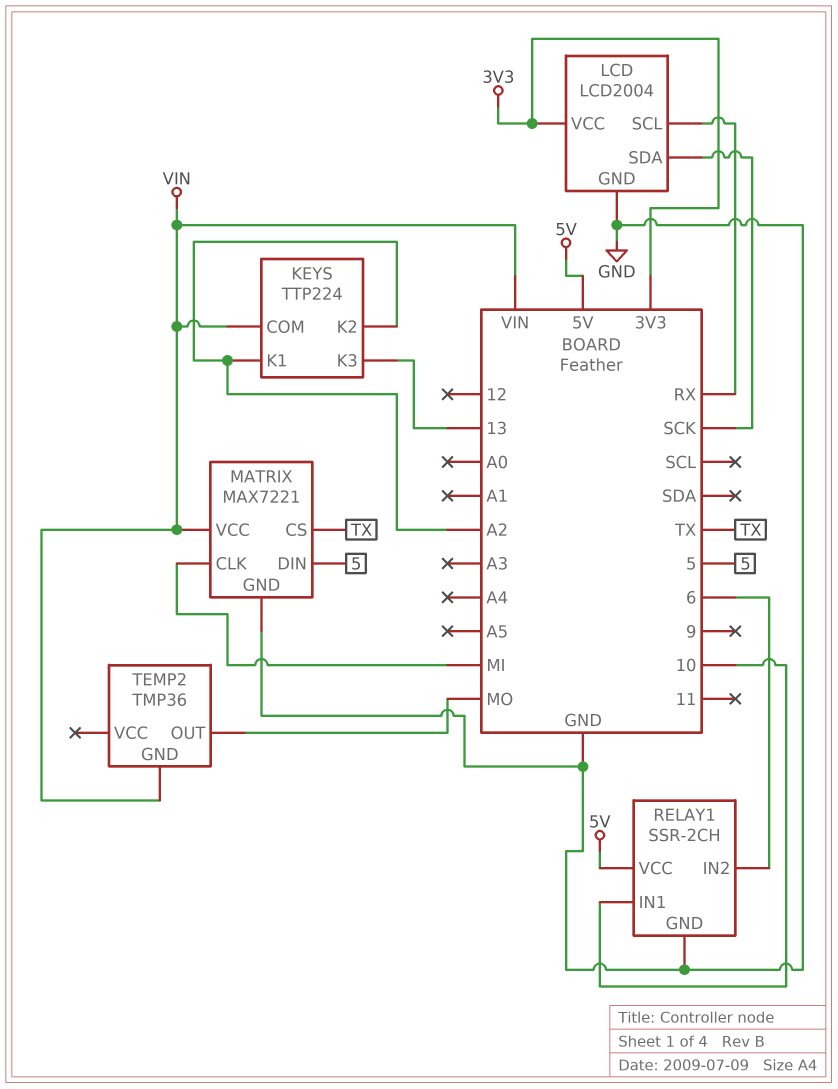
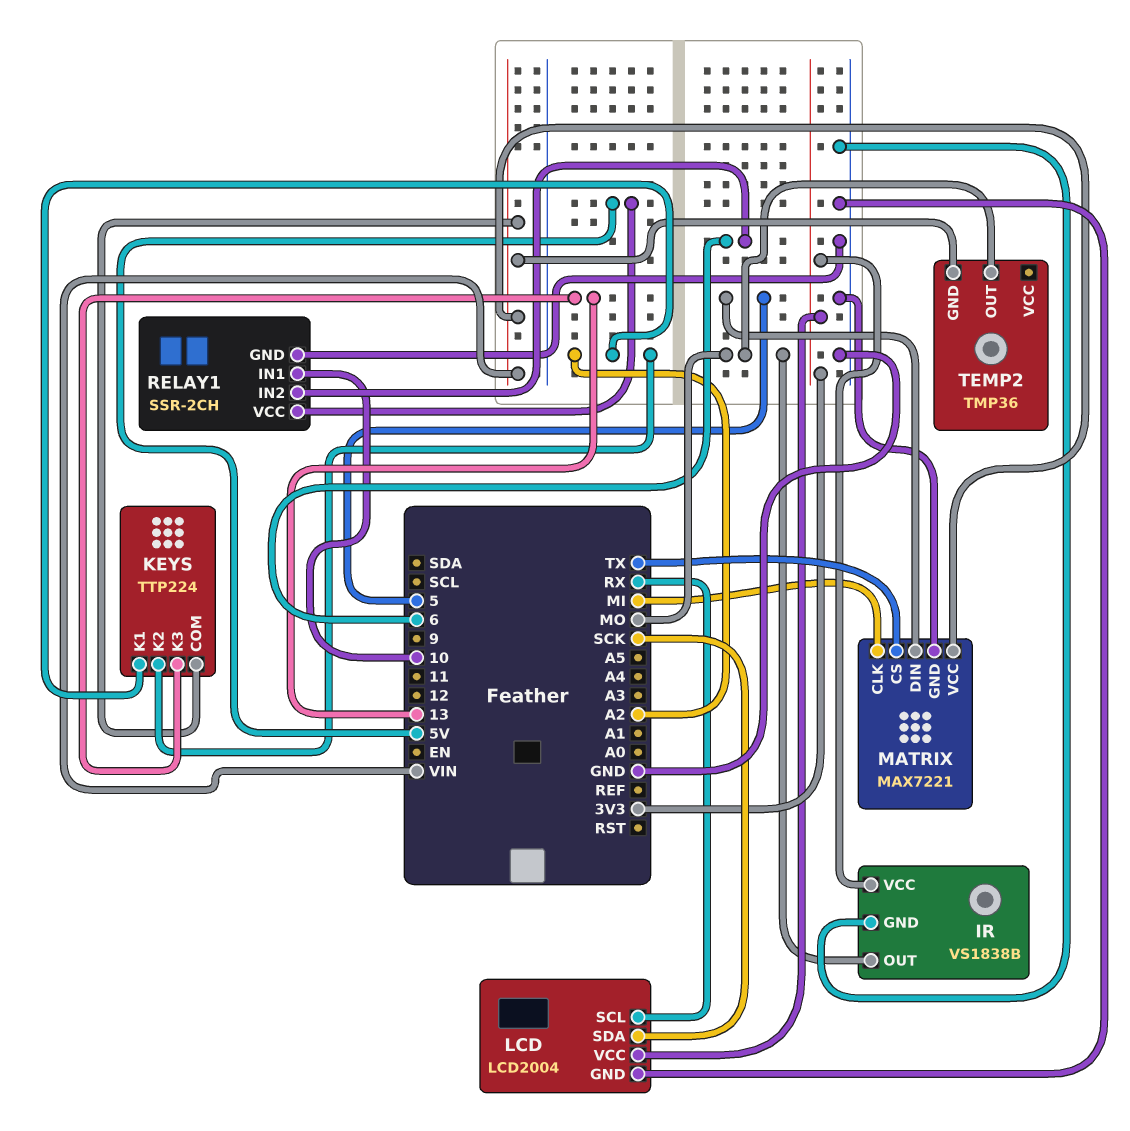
IR: none -> VS1838B
IR pin GND: none -> GND
IR pin OUT: none -> MO
IR pin VCC: none -> 3V3

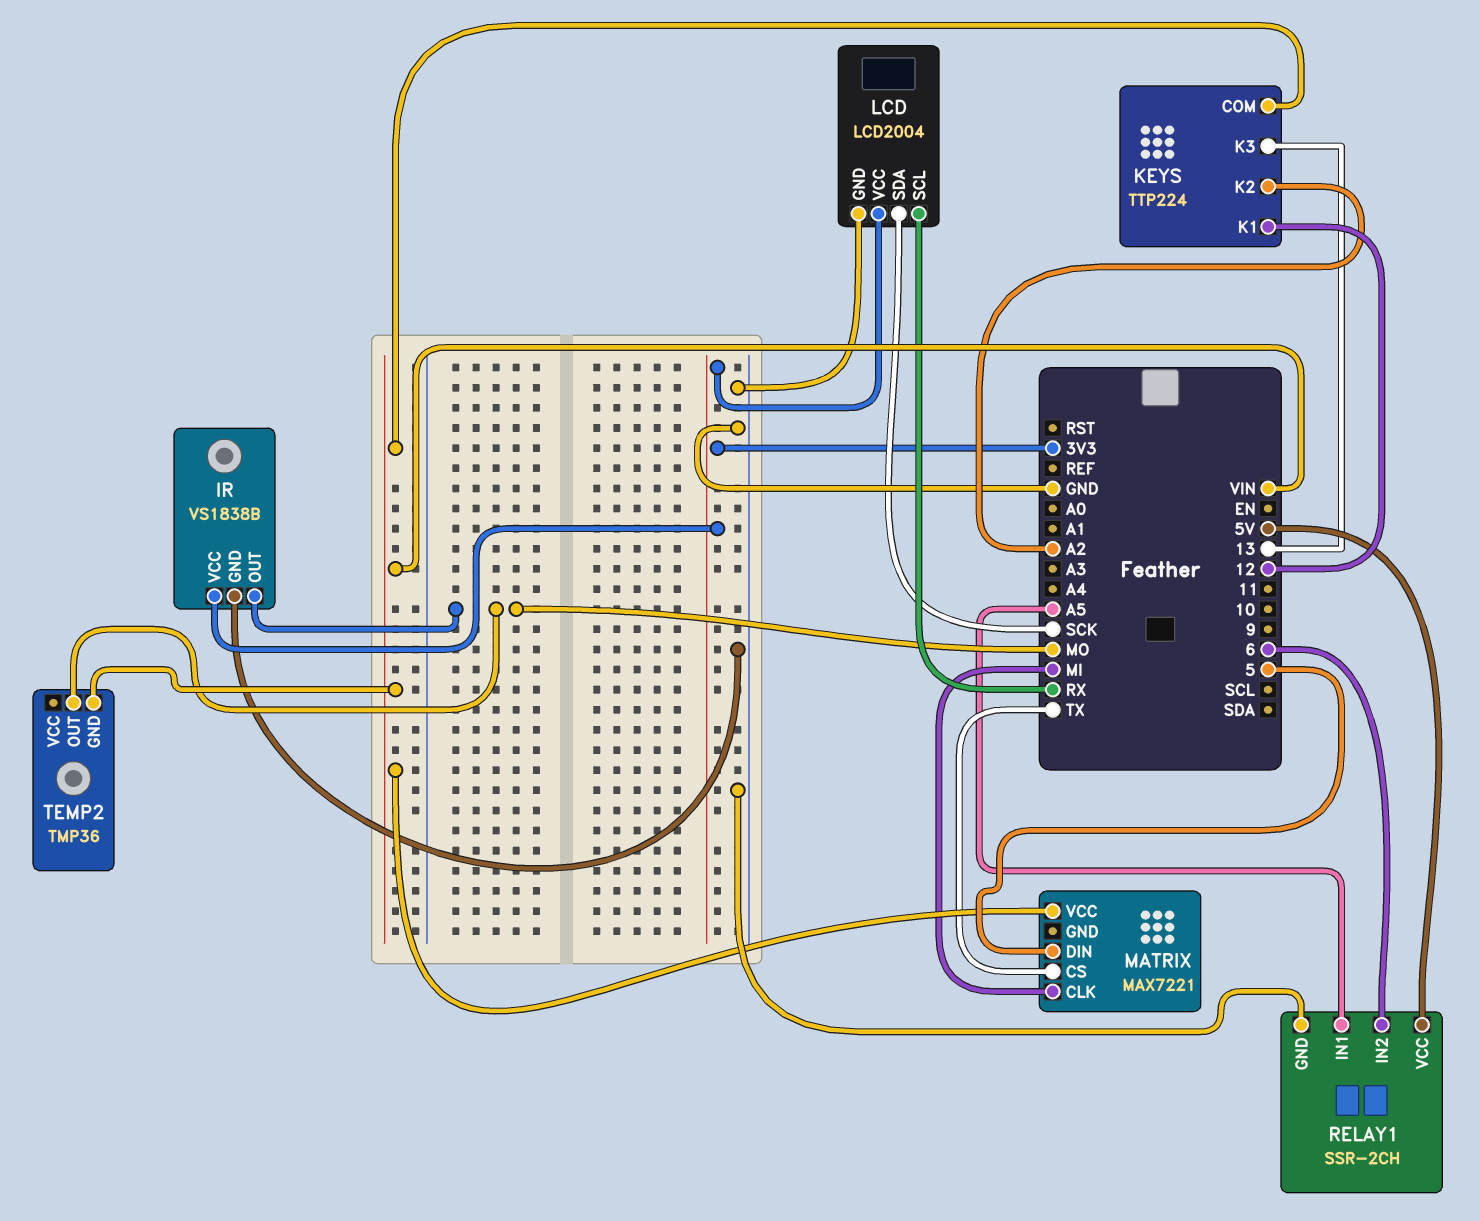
KEYS pin K1: A2 -> 12
MATRIX pin GND: GND -> none
RELAY1 pin IN1: 10 -> A5

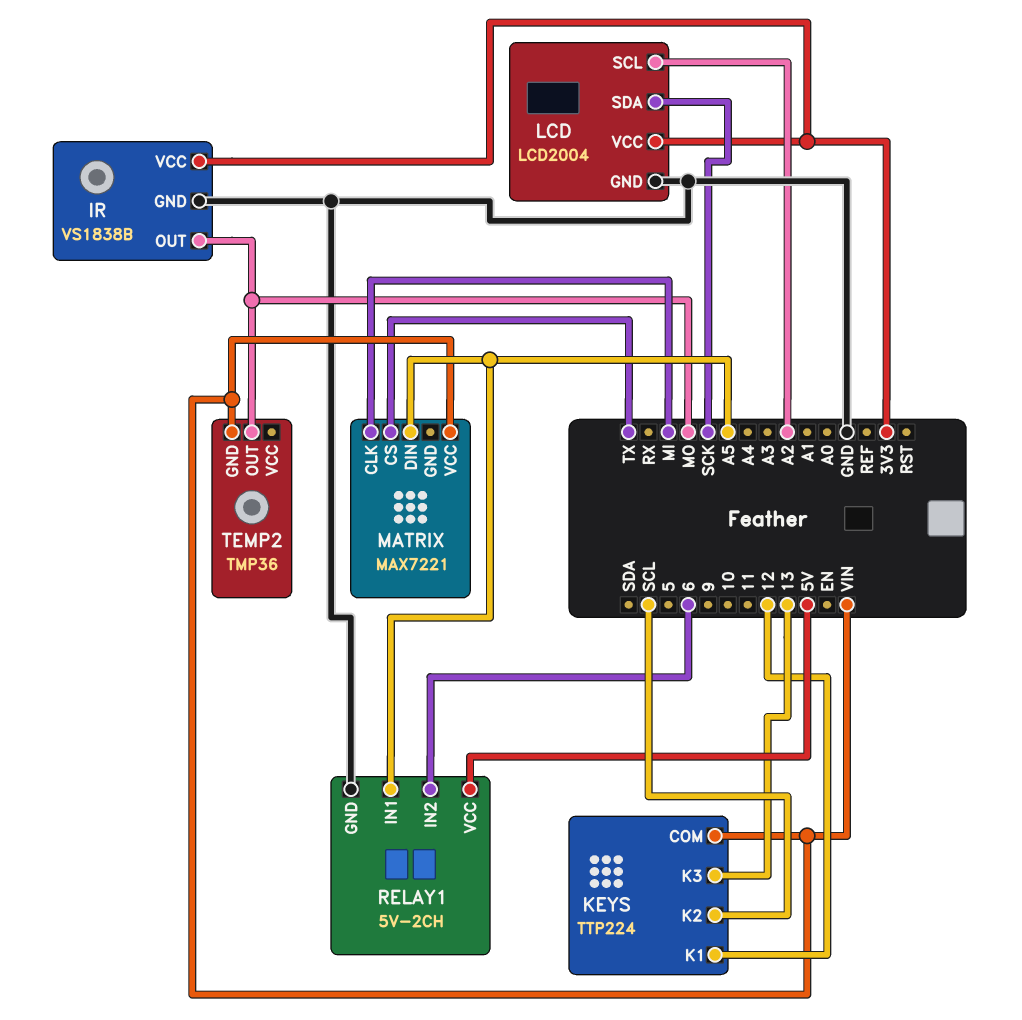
KEYS pin K2: A2 -> SCL
LCD pin SCL: RX -> A2
MATRIX pin DIN: 5 -> A5
RELAY1: SSR-2CH -> 5V-2CH

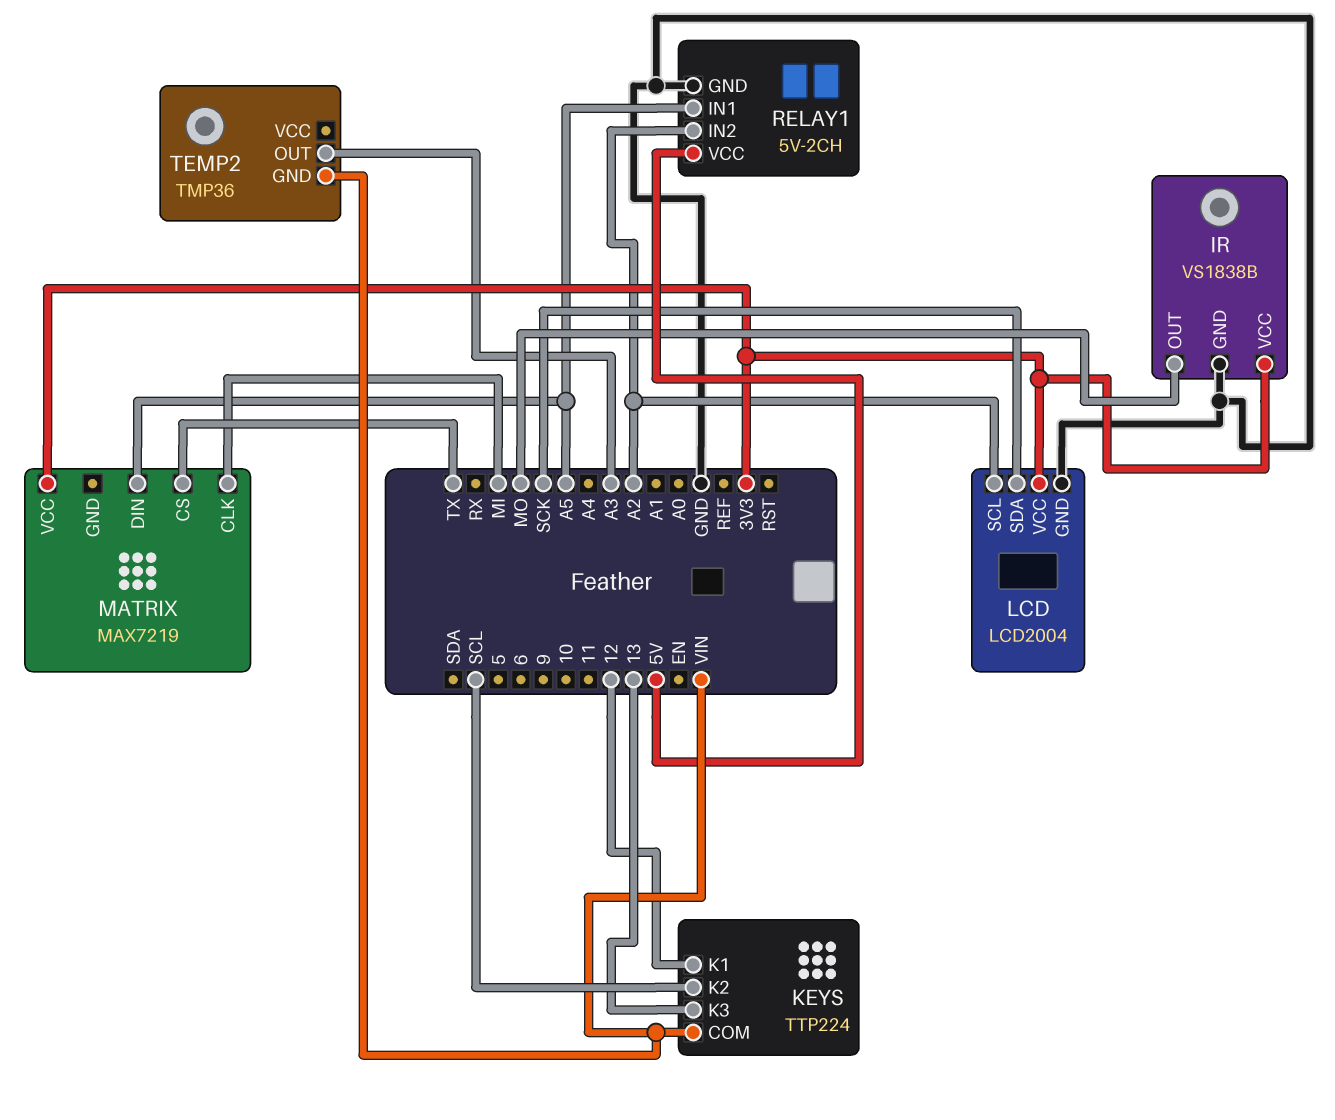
MATRIX: MAX7221 -> MAX7219
MATRIX pin VCC: VIN -> 3V3
RELAY1 pin IN2: 6 -> A2
TEMP2 pin OUT: MO -> A3

